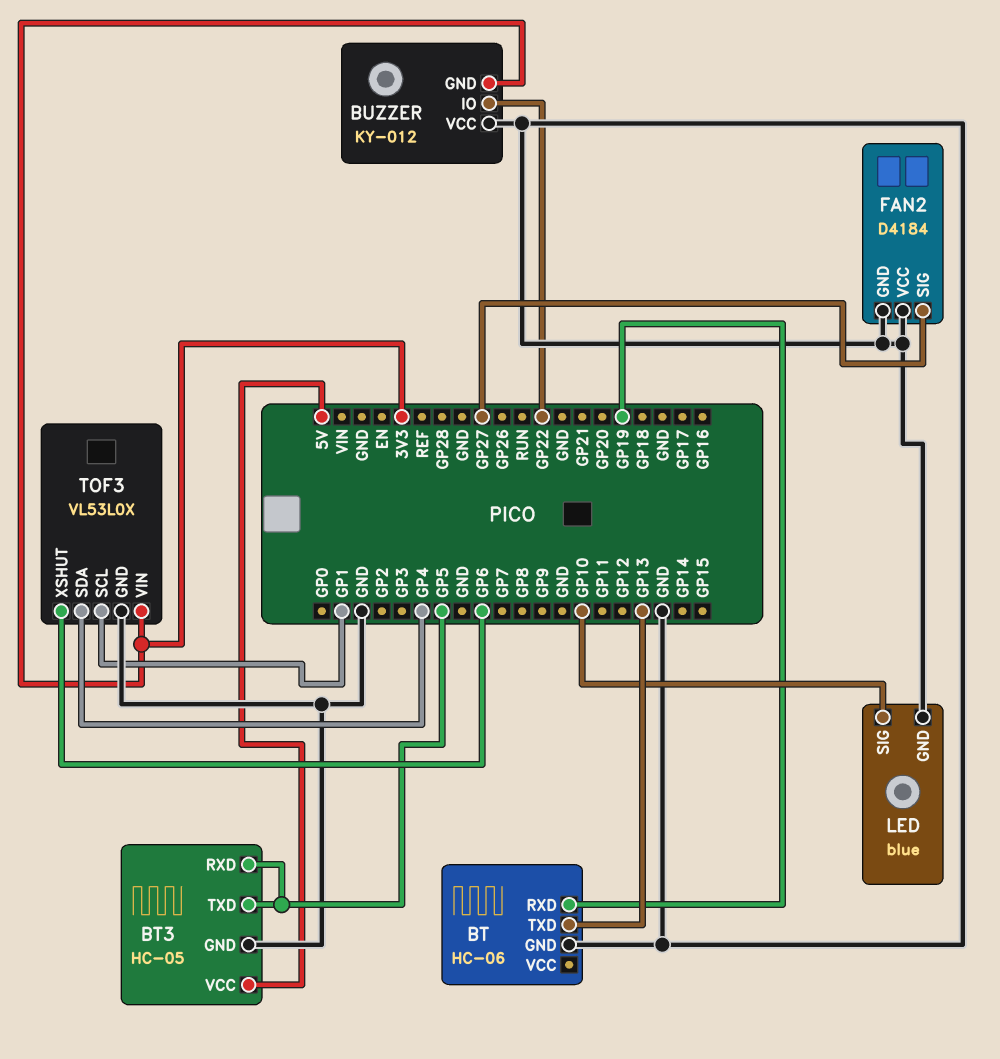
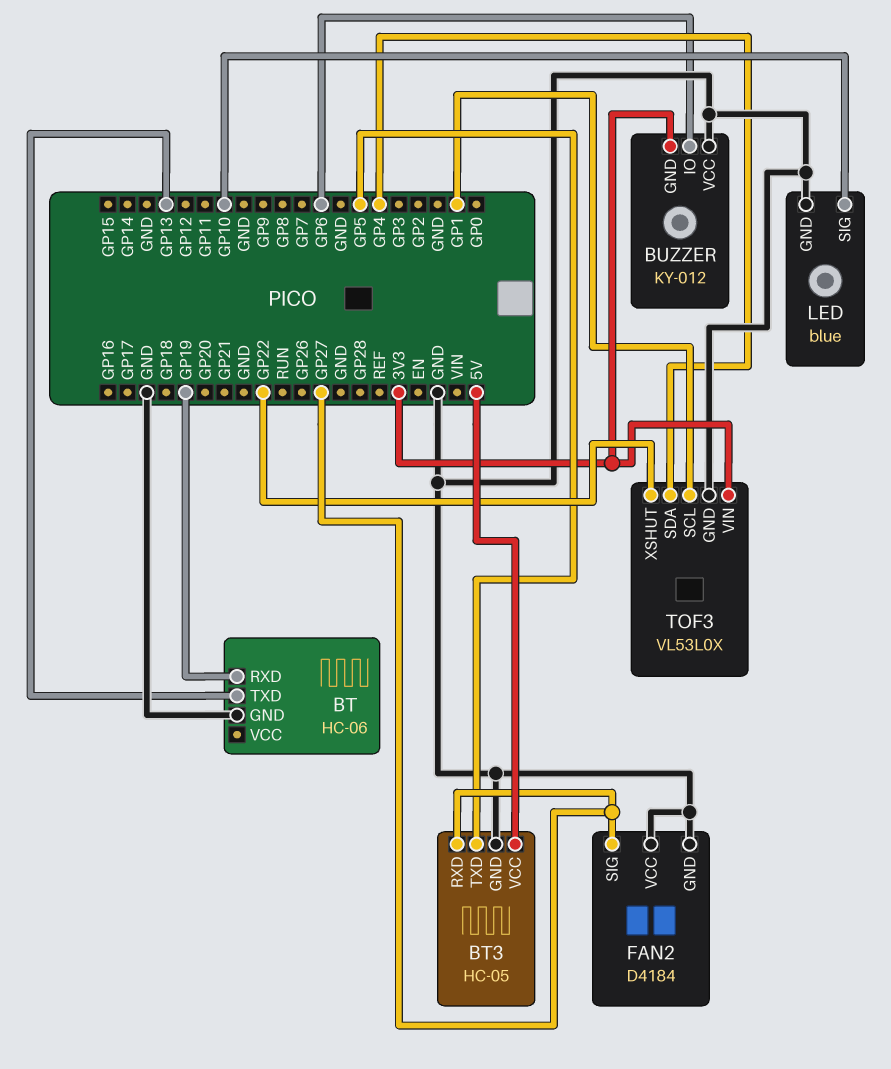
BT3 pin RXD: GP5 -> GP27
BUZZER pin IO: GP22 -> GP6
TOF3 pin XSHUT: GP6 -> GP22

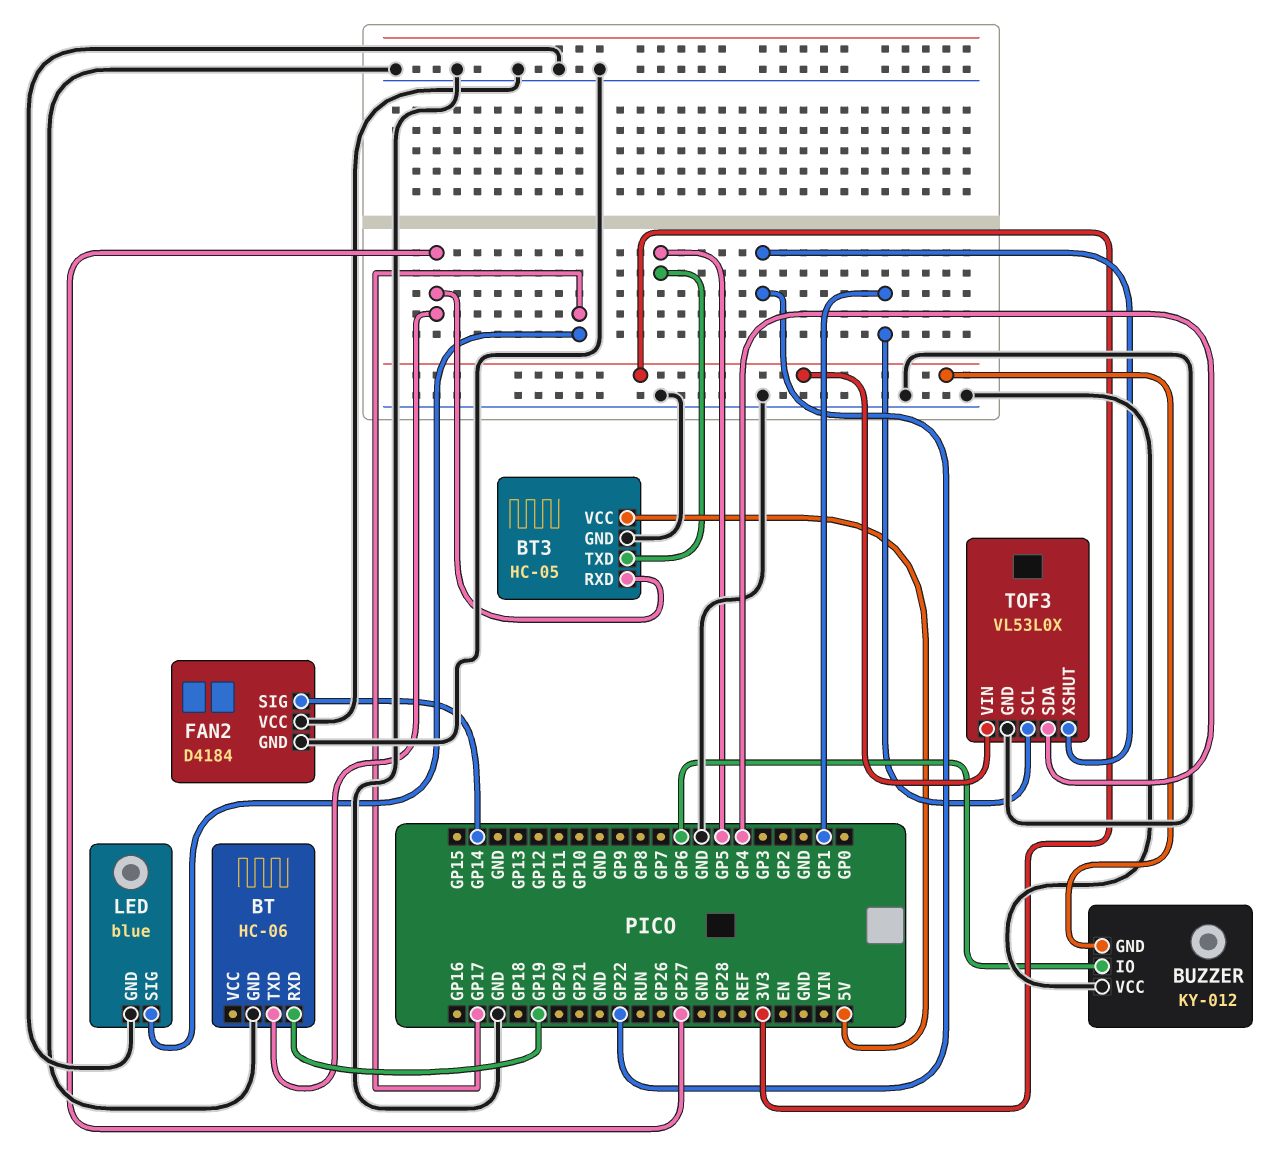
BT pin TXD: GP13 -> GP27
FAN2 pin SIG: GP27 -> GP14
LED pin SIG: GP10 -> GP17

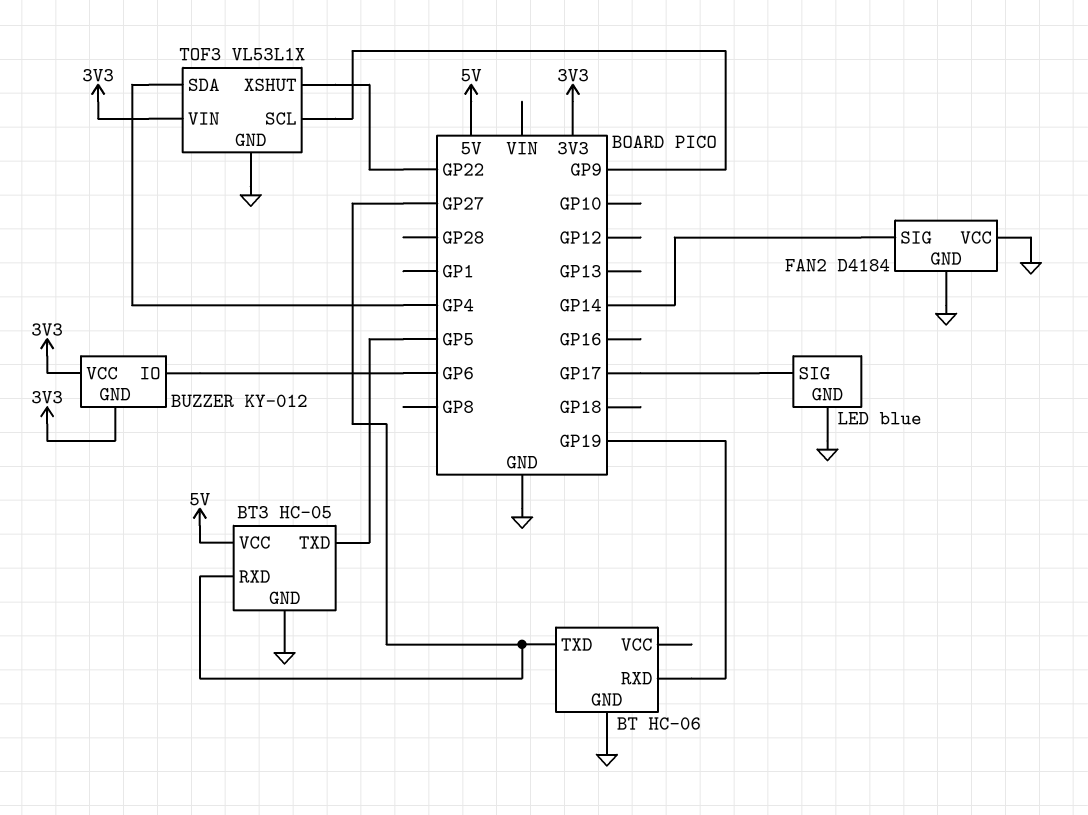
BUZZER pin VCC: GND -> 3V3
TOF3: VL53L0X -> VL53L1X
TOF3 pin SCL: GP1 -> GP9

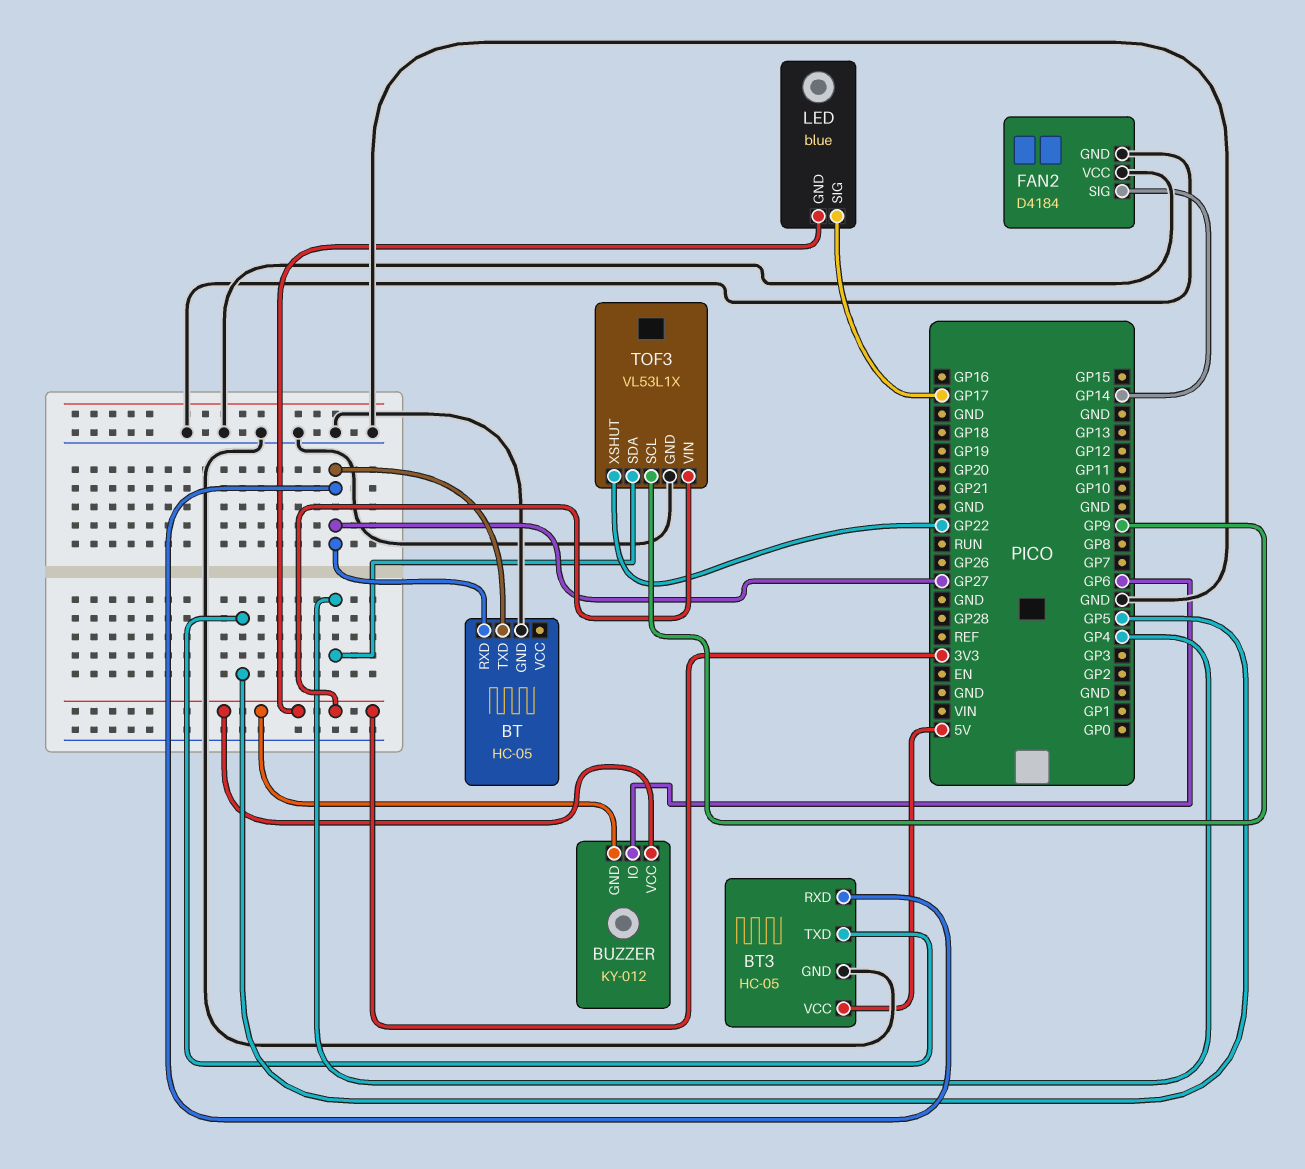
BT: HC-06 -> HC-05
BT pin RXD: GP19 -> GP27
LED pin GND: GND -> 3V3

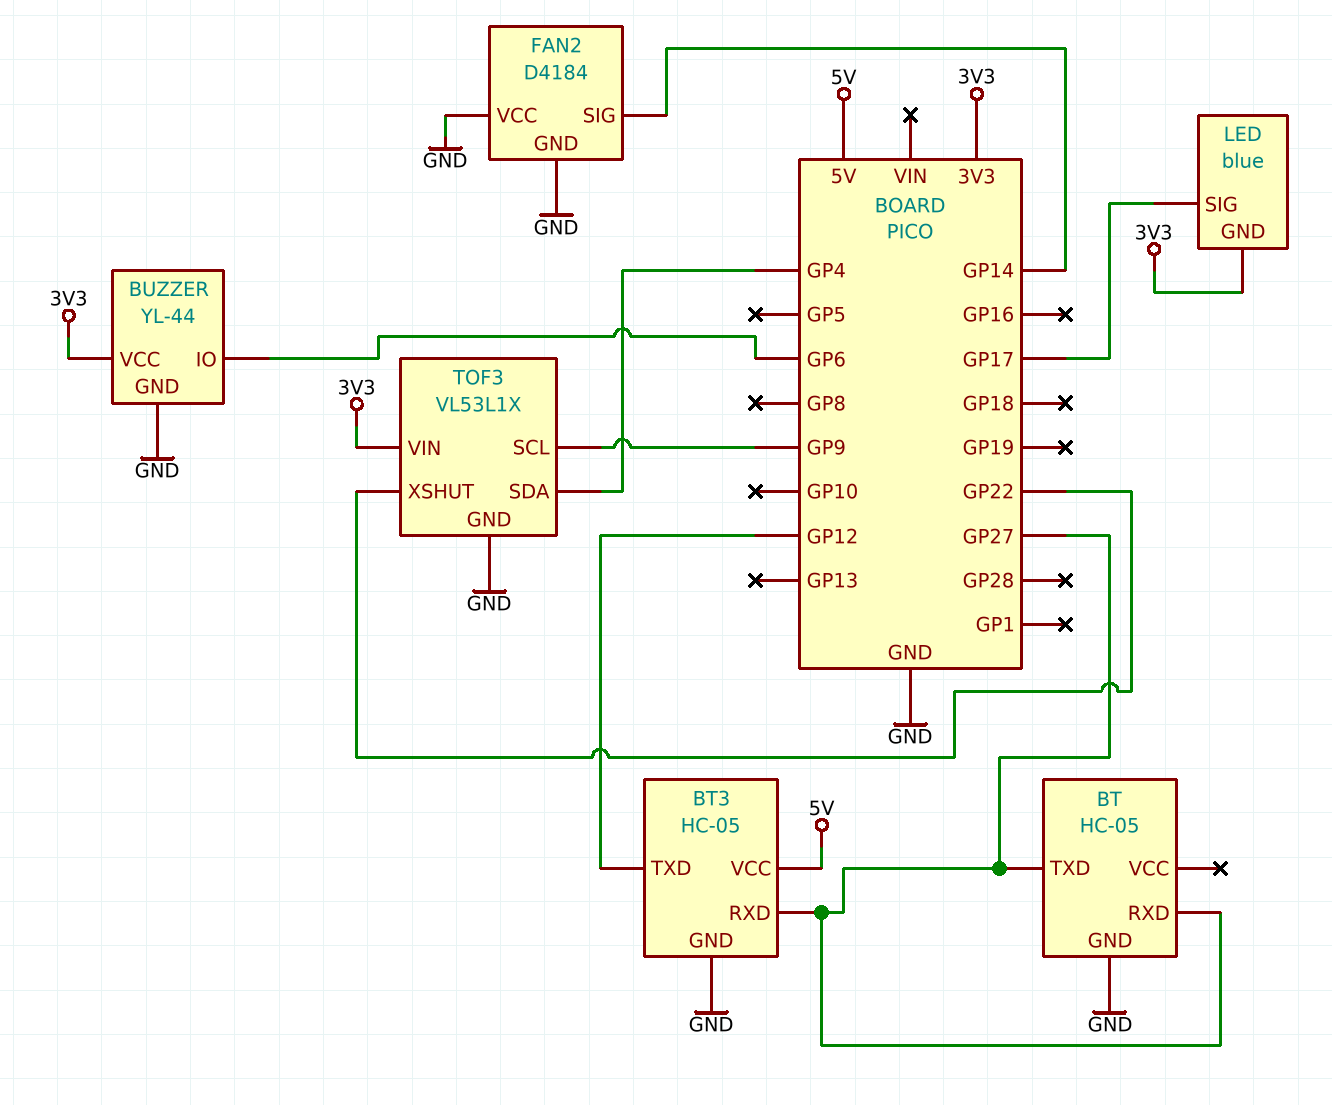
BT3 pin TXD: GP5 -> GP12
BUZZER: KY-012 -> YL-44
BUZZER pin GND: 3V3 -> GND

